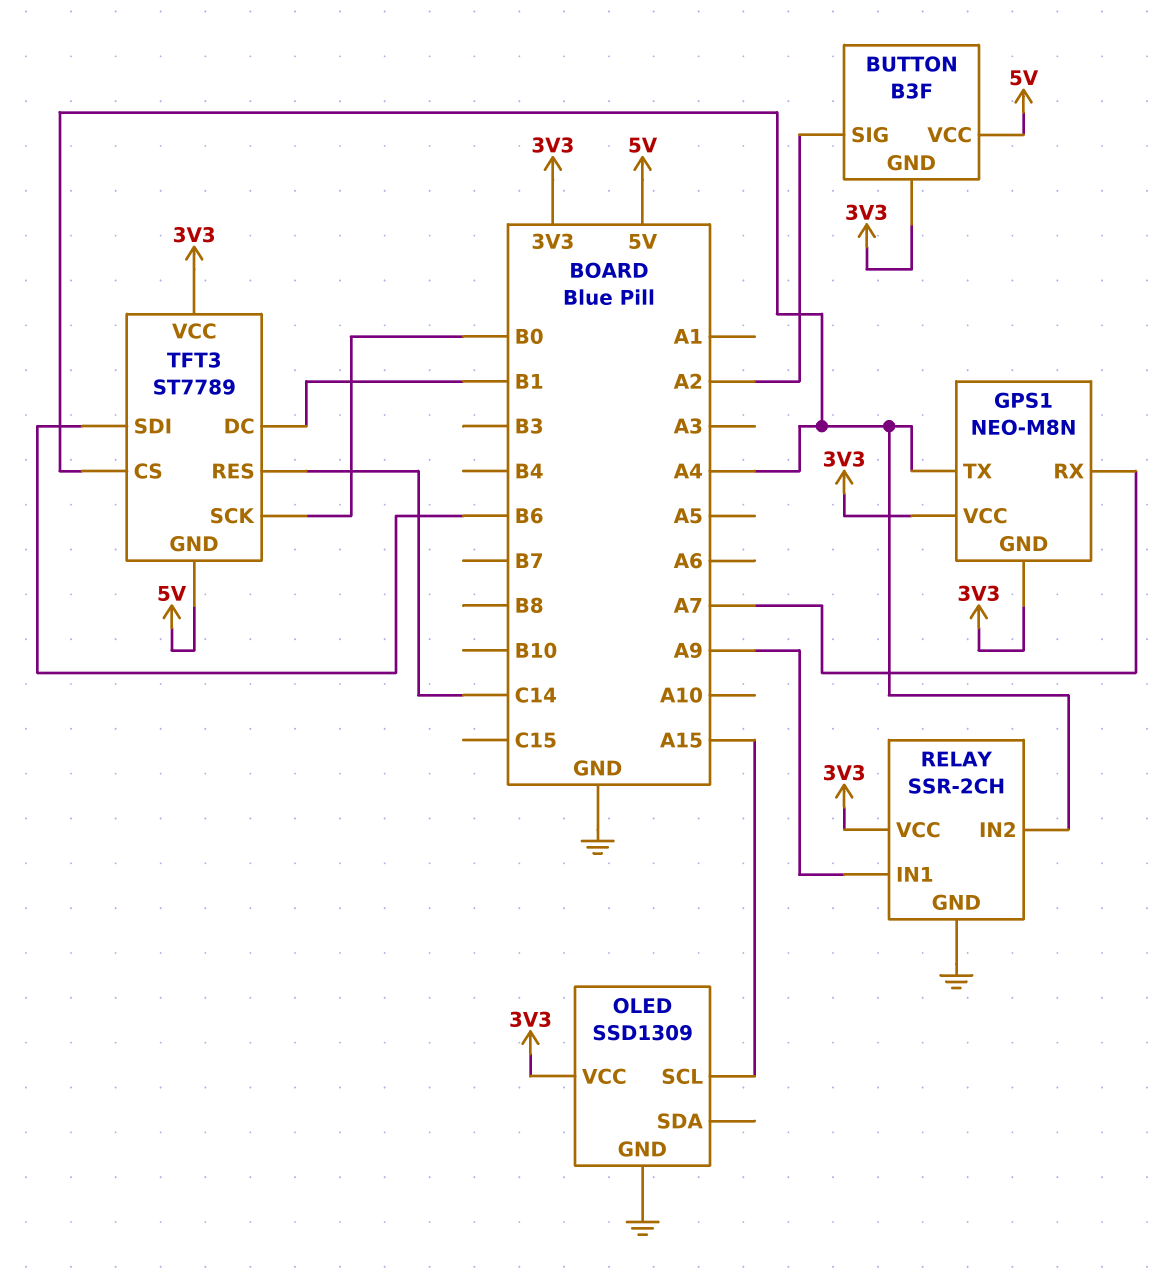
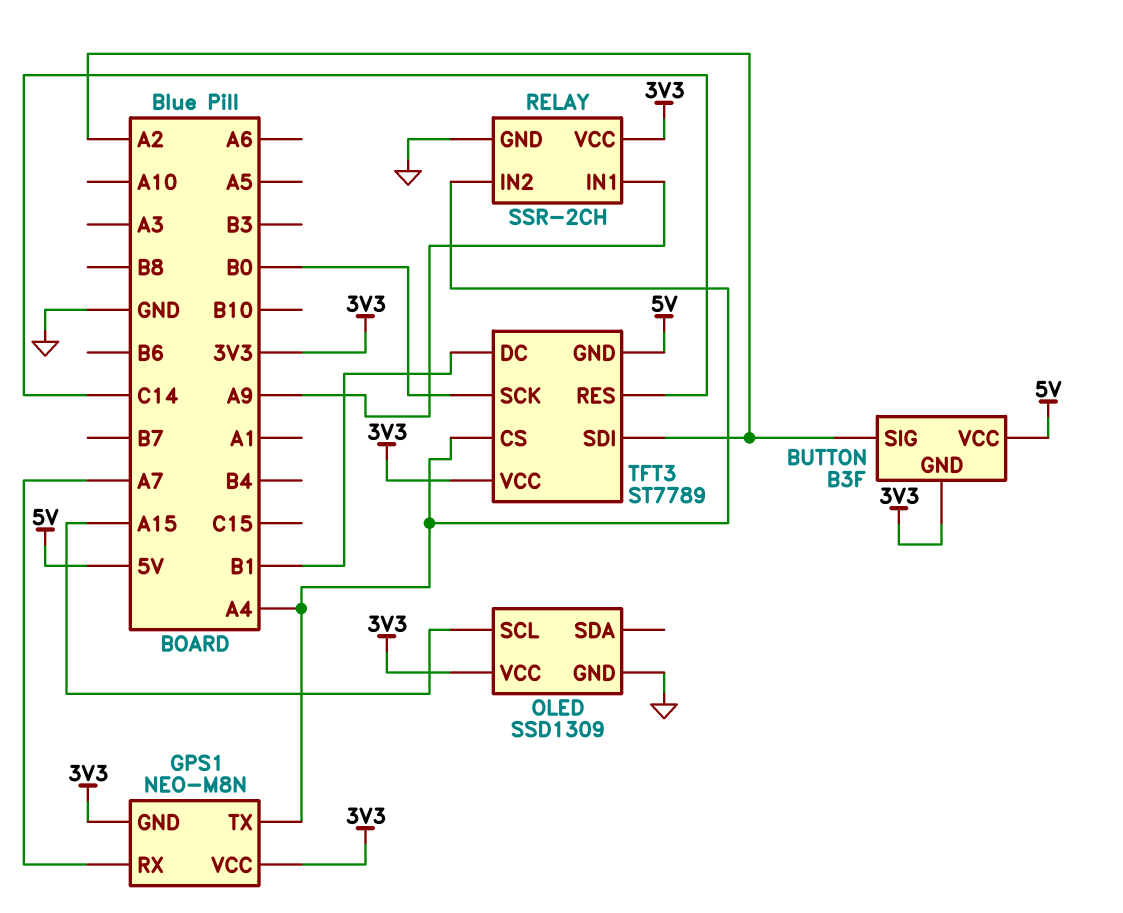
TFT3 pin SDI: B6 -> A2

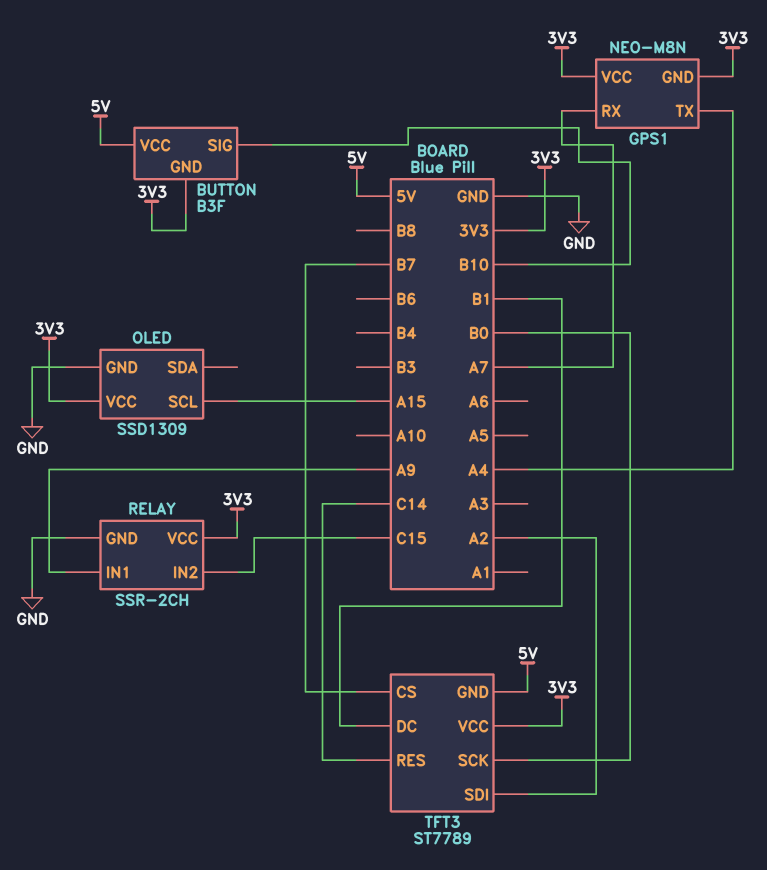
BUTTON pin SIG: A2 -> B10
RELAY pin IN2: A4 -> C15
TFT3 pin CS: A4 -> B7

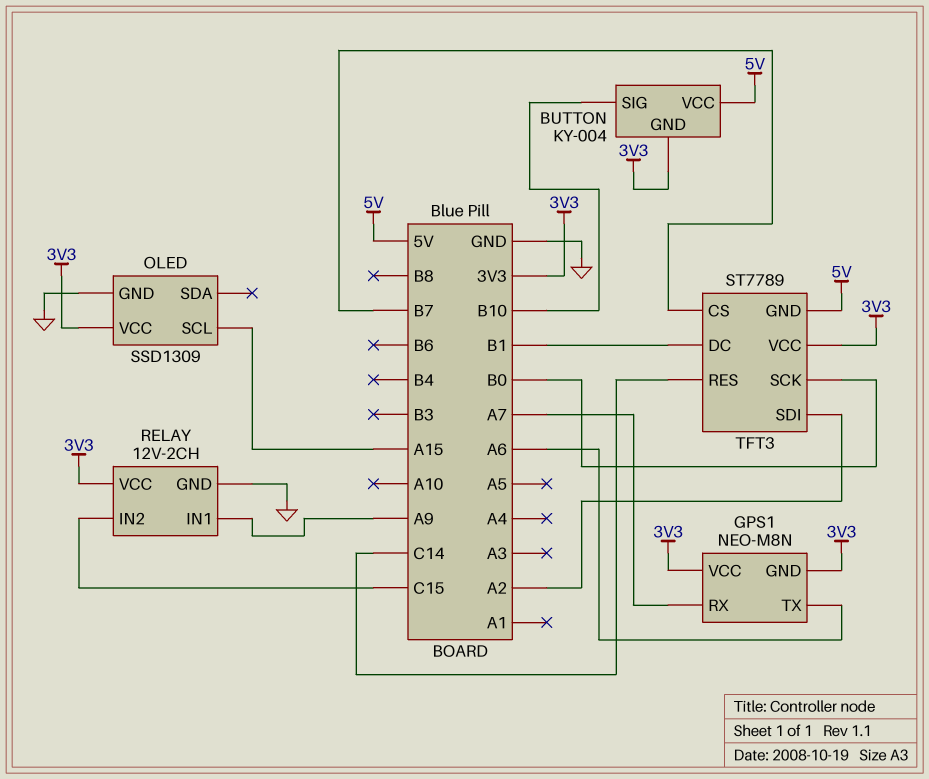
BUTTON: B3F -> KY-004
GPS1 pin TX: A4 -> A6
RELAY: SSR-2CH -> 12V-2CH

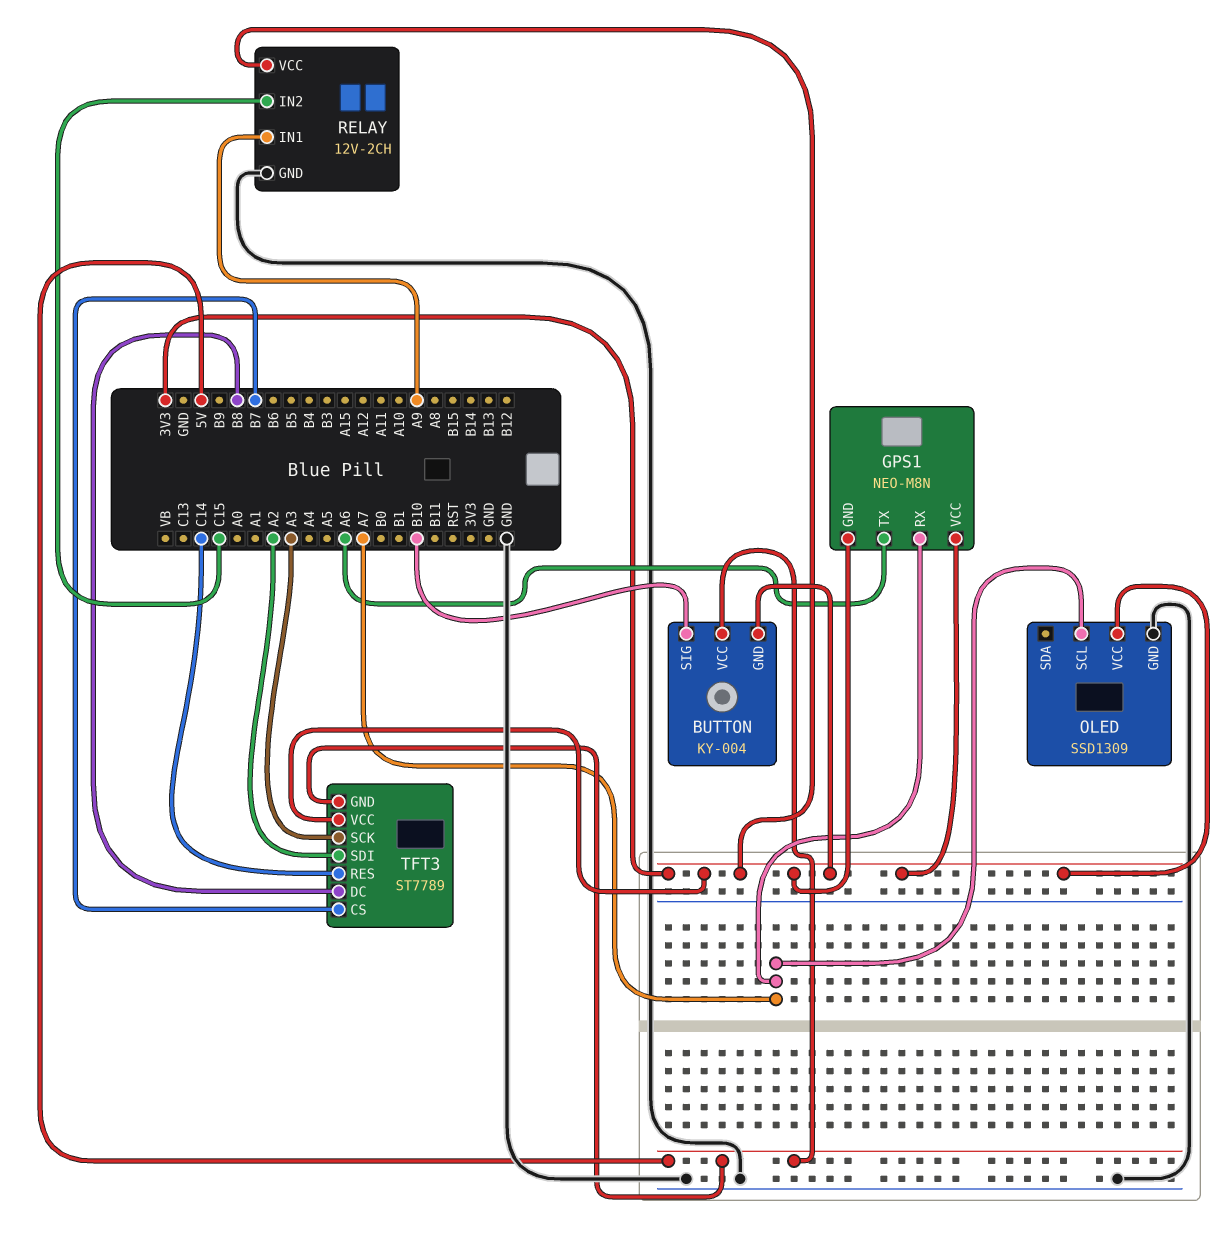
OLED pin SCL: A15 -> A7
TFT3 pin DC: B1 -> B8
TFT3 pin SCK: B0 -> A3

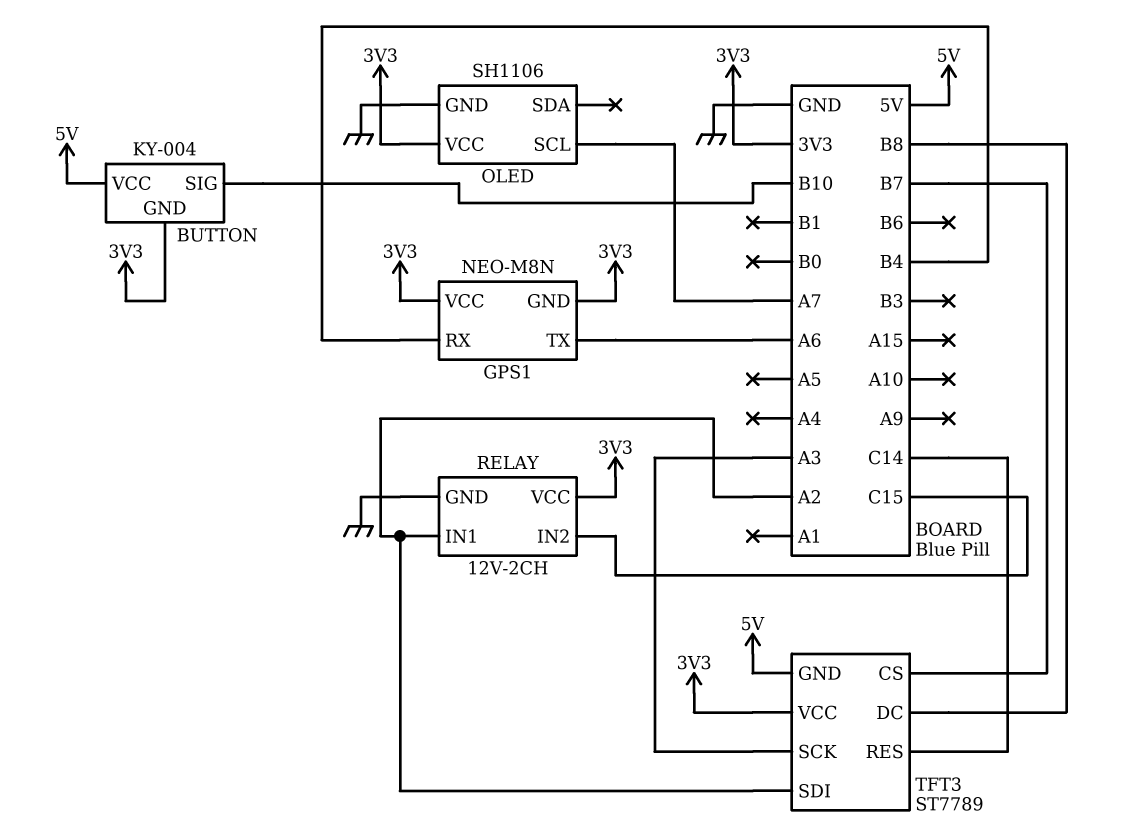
GPS1 pin RX: A7 -> B4
OLED: SSD1309 -> SH1106
RELAY pin IN1: A9 -> A2

